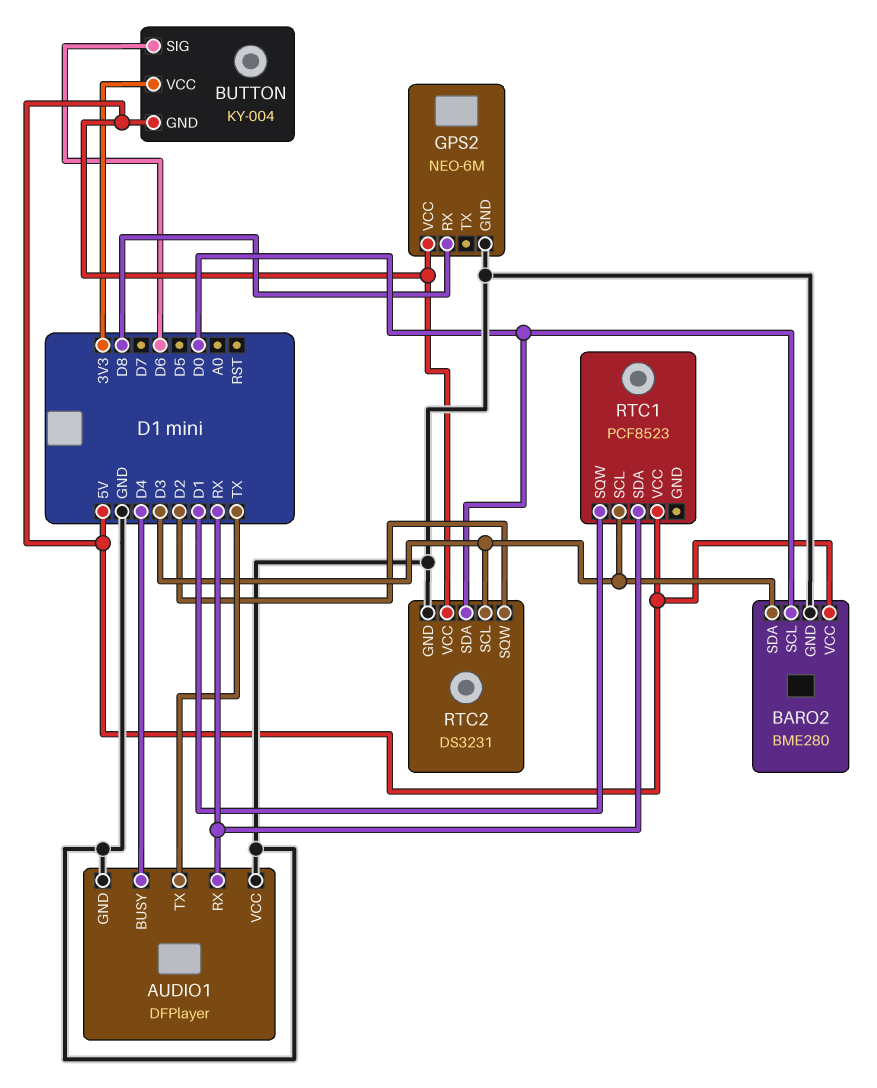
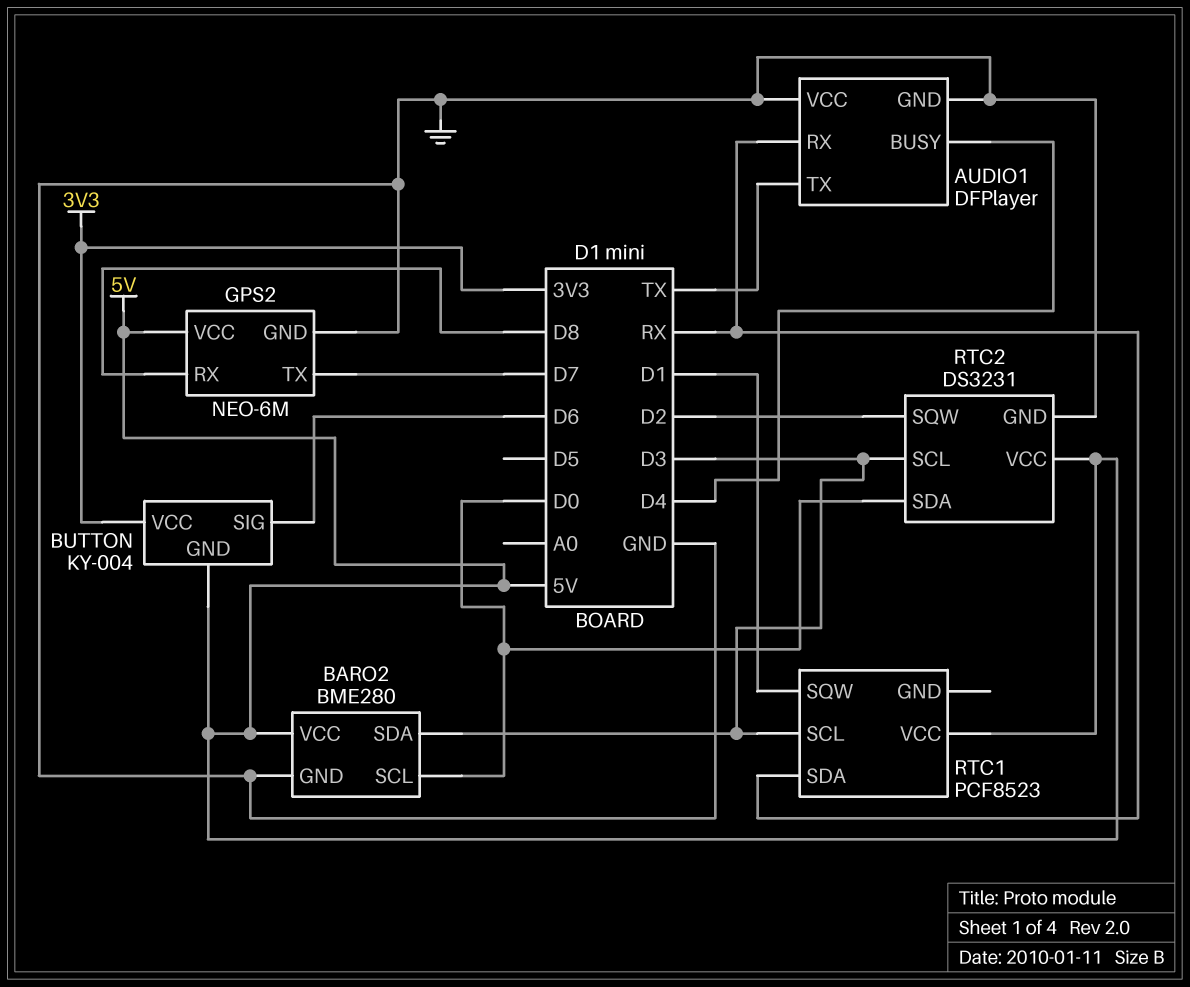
GPS2 pin TX: none -> D7

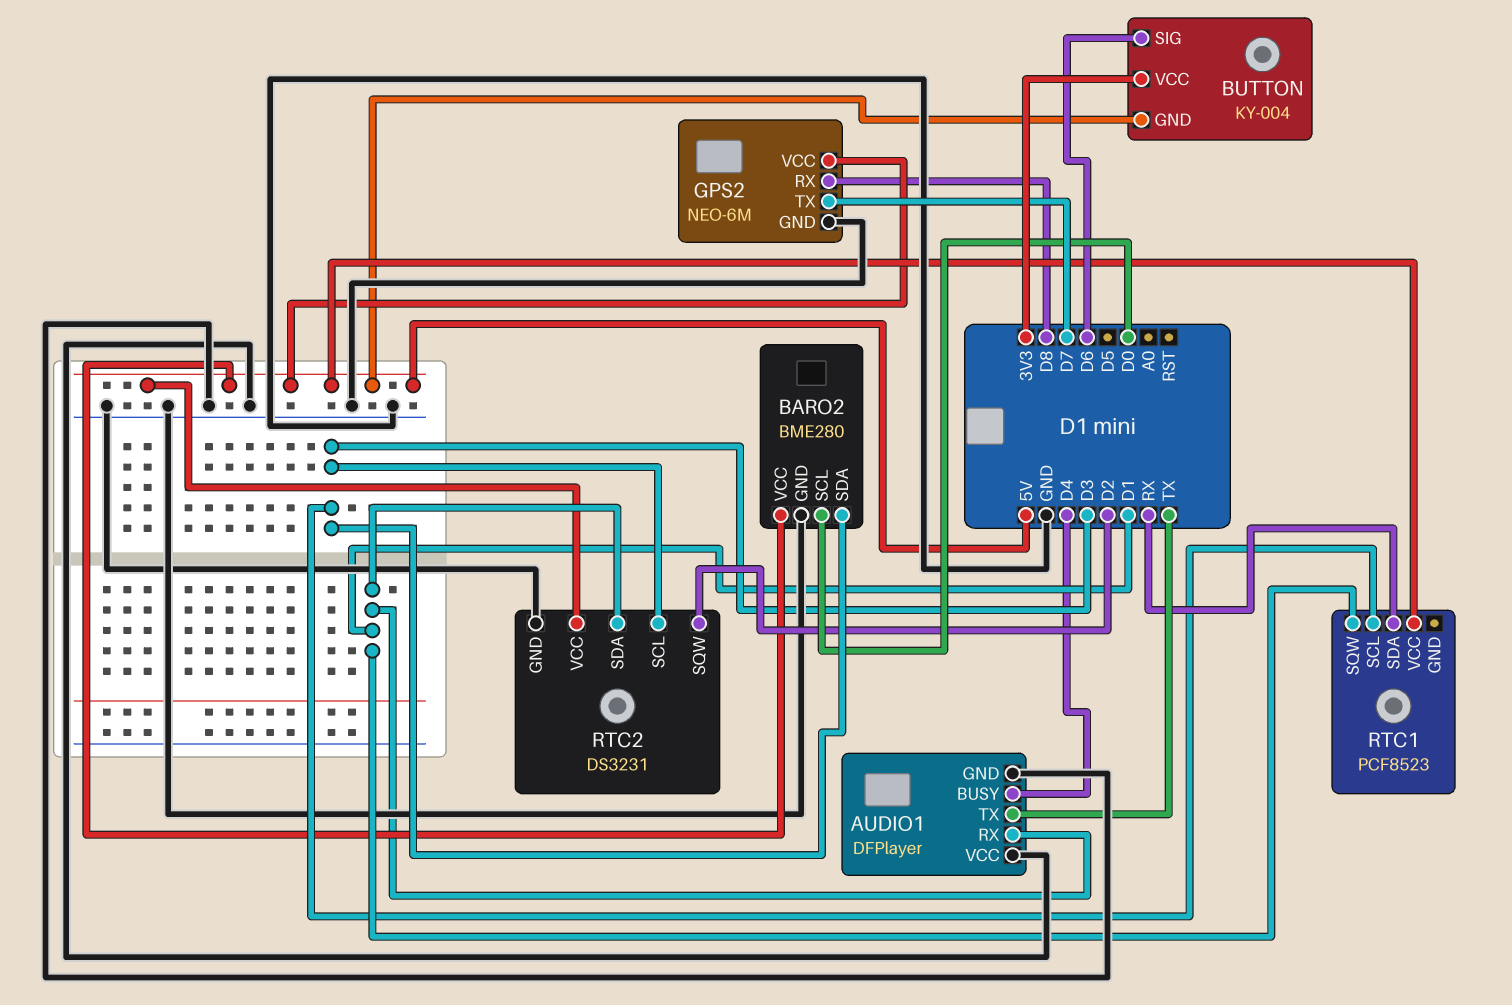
AUDIO1 pin RX: RX -> D1
RTC2 pin SDA: D0 -> D1

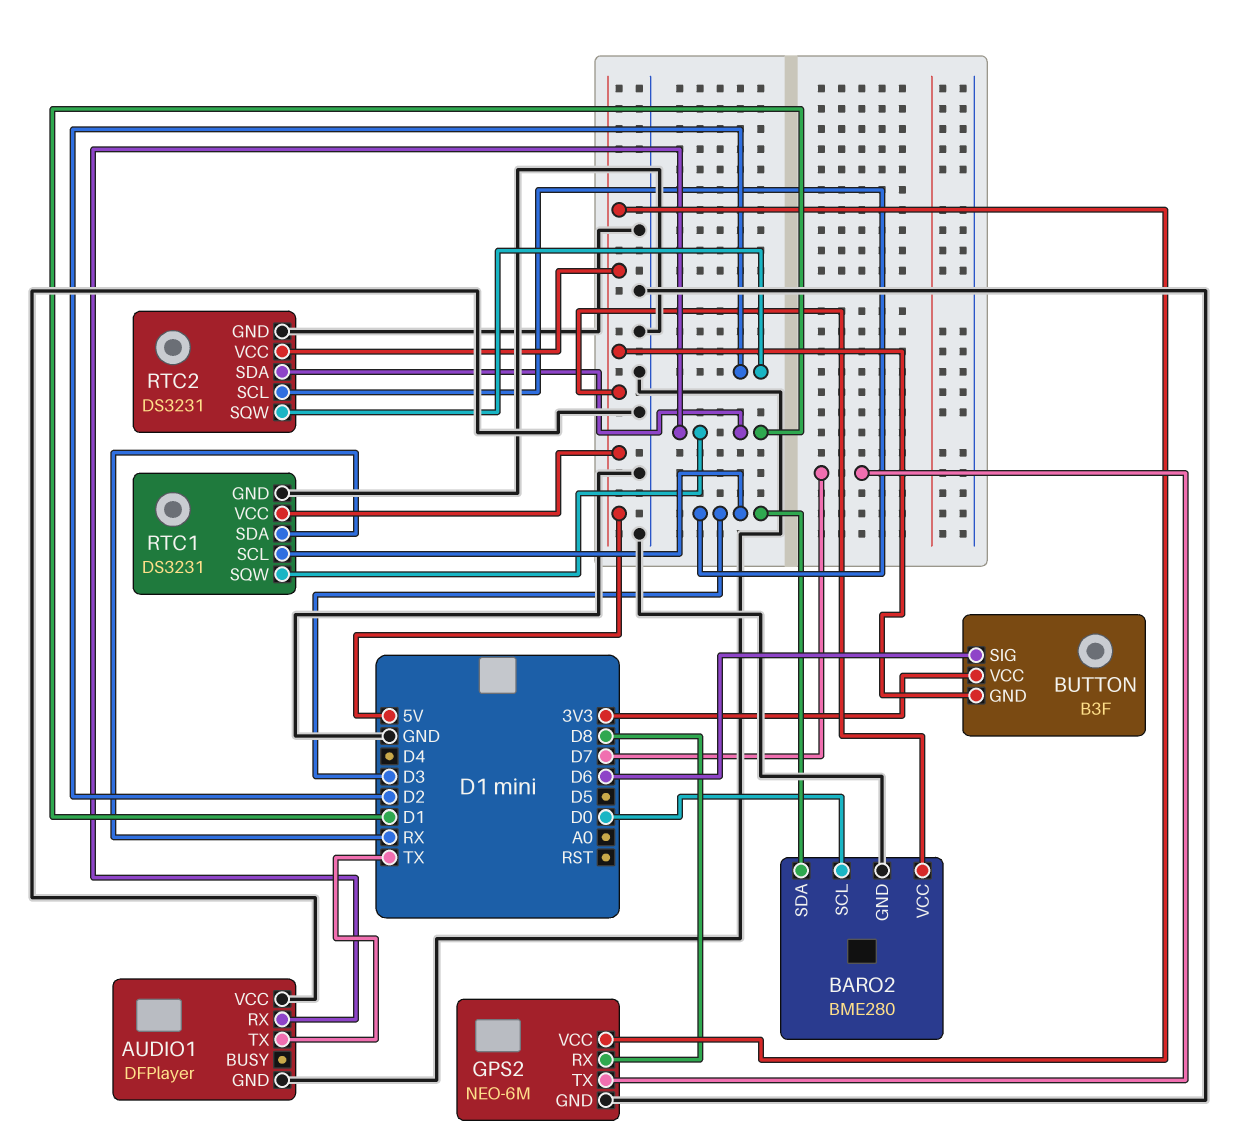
AUDIO1 pin BUSY: D4 -> none
BUTTON: KY-004 -> B3F
RTC1: PCF8523 -> DS3231
RTC1 pin GND: none -> GND

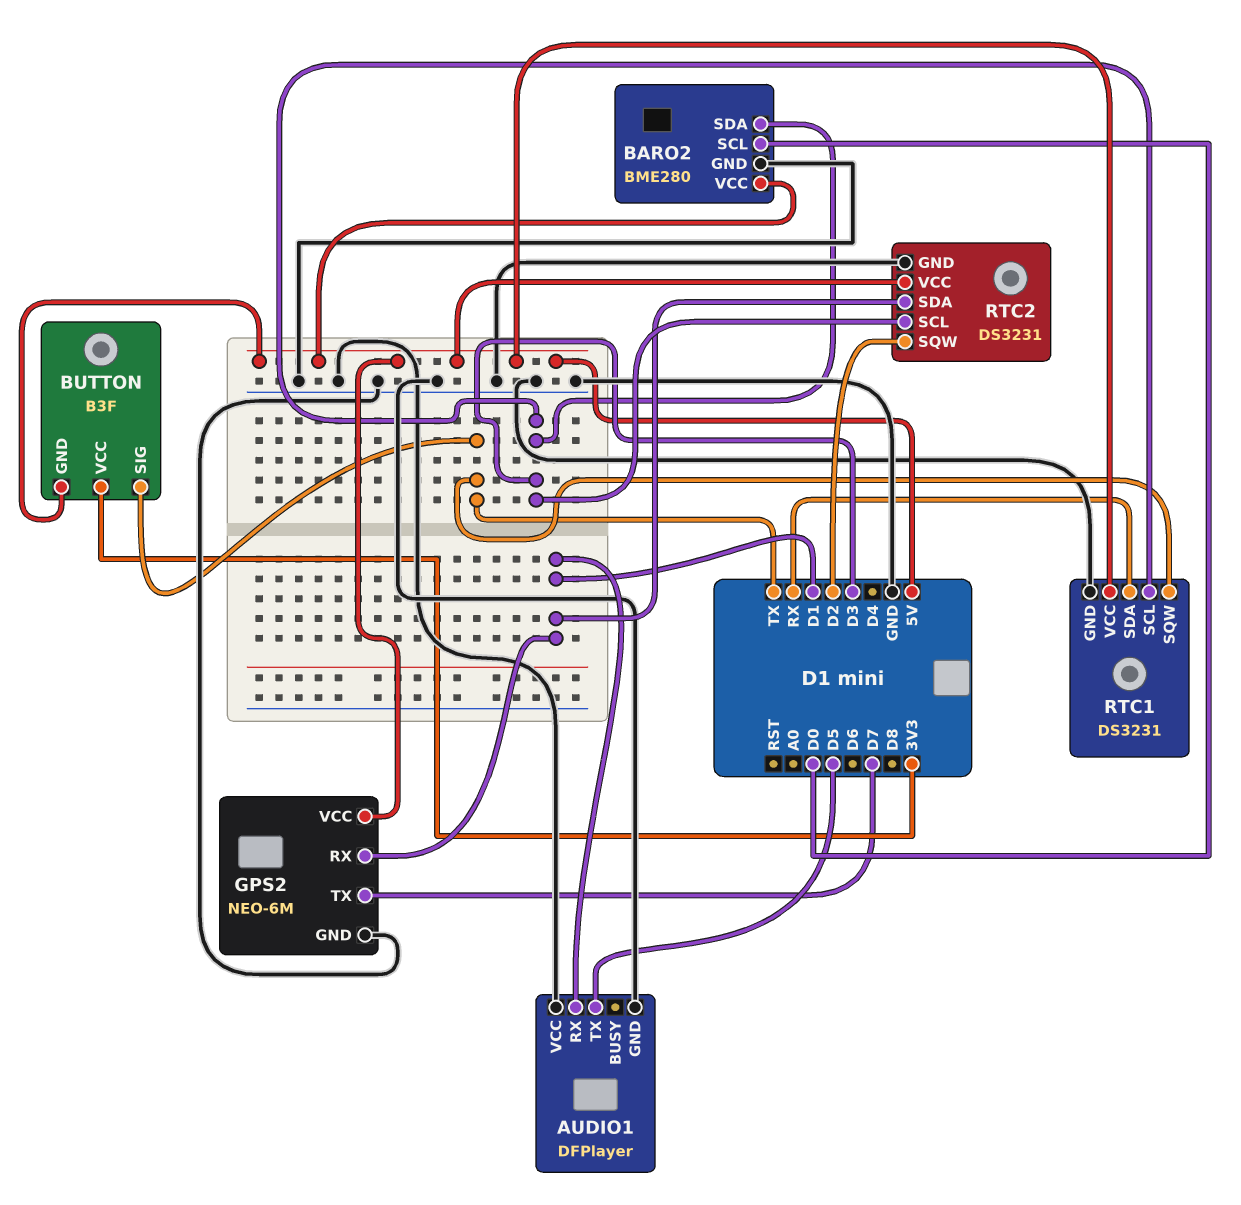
AUDIO1 pin TX: TX -> D5
BUTTON pin SIG: D6 -> TX
GPS2 pin RX: D8 -> D1
RTC1 pin SQW: D1 -> TX

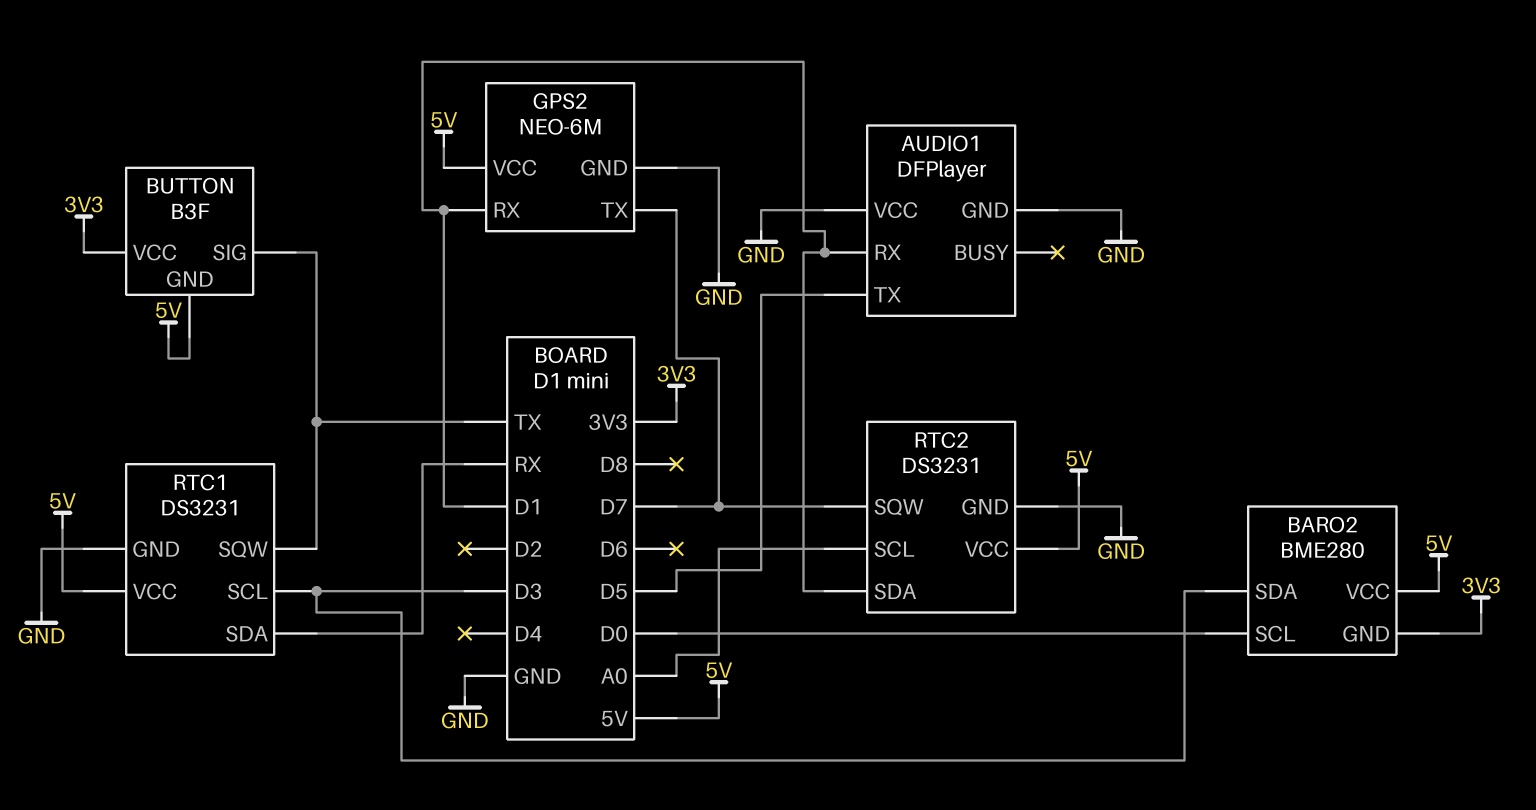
BARO2 pin GND: GND -> 3V3
RTC2 pin SCL: D3 -> A0
RTC2 pin SQW: D2 -> D7

